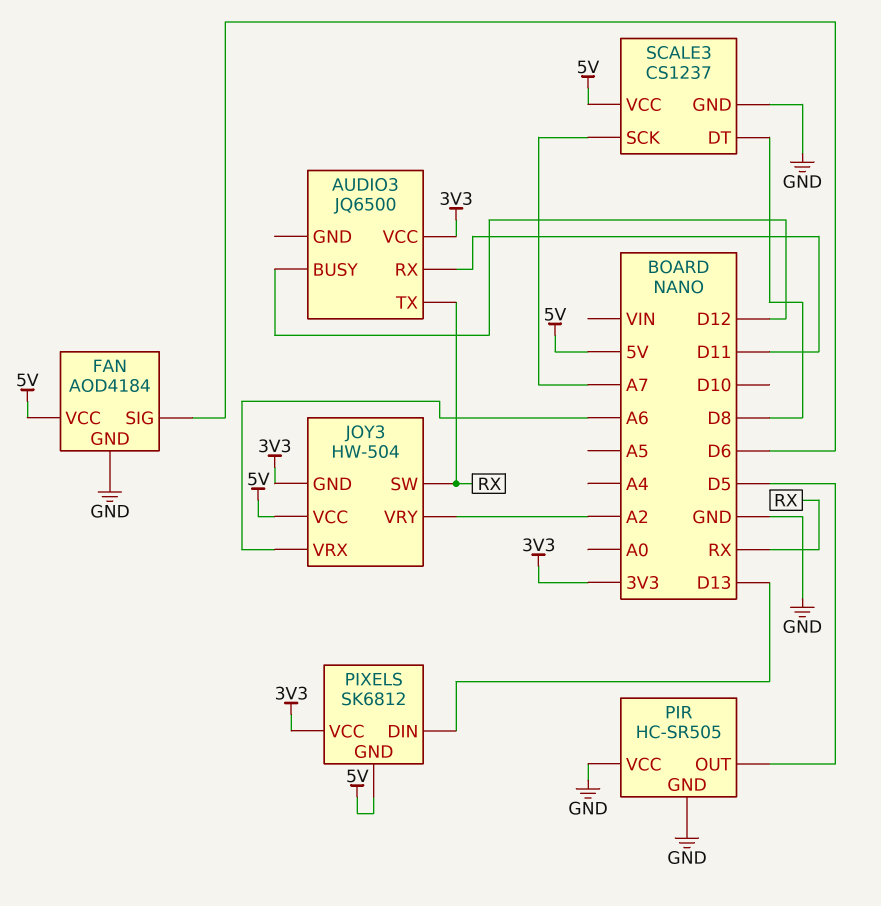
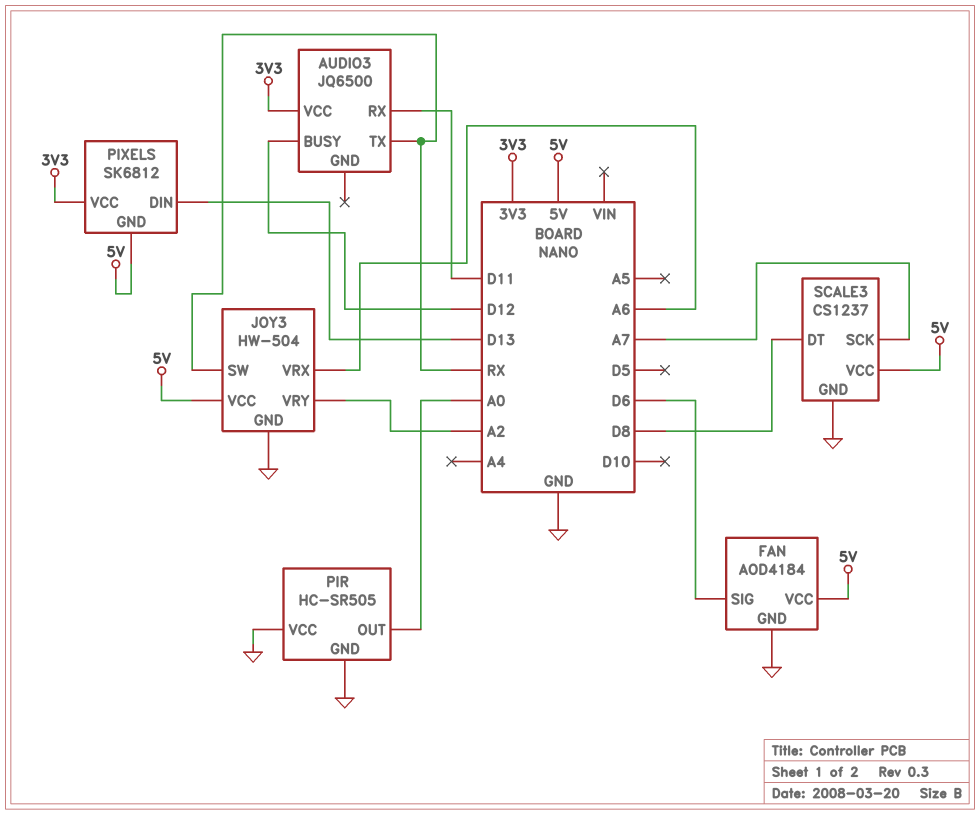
JOY3 pin GND: 3V3 -> GND
PIR pin OUT: D5 -> A0

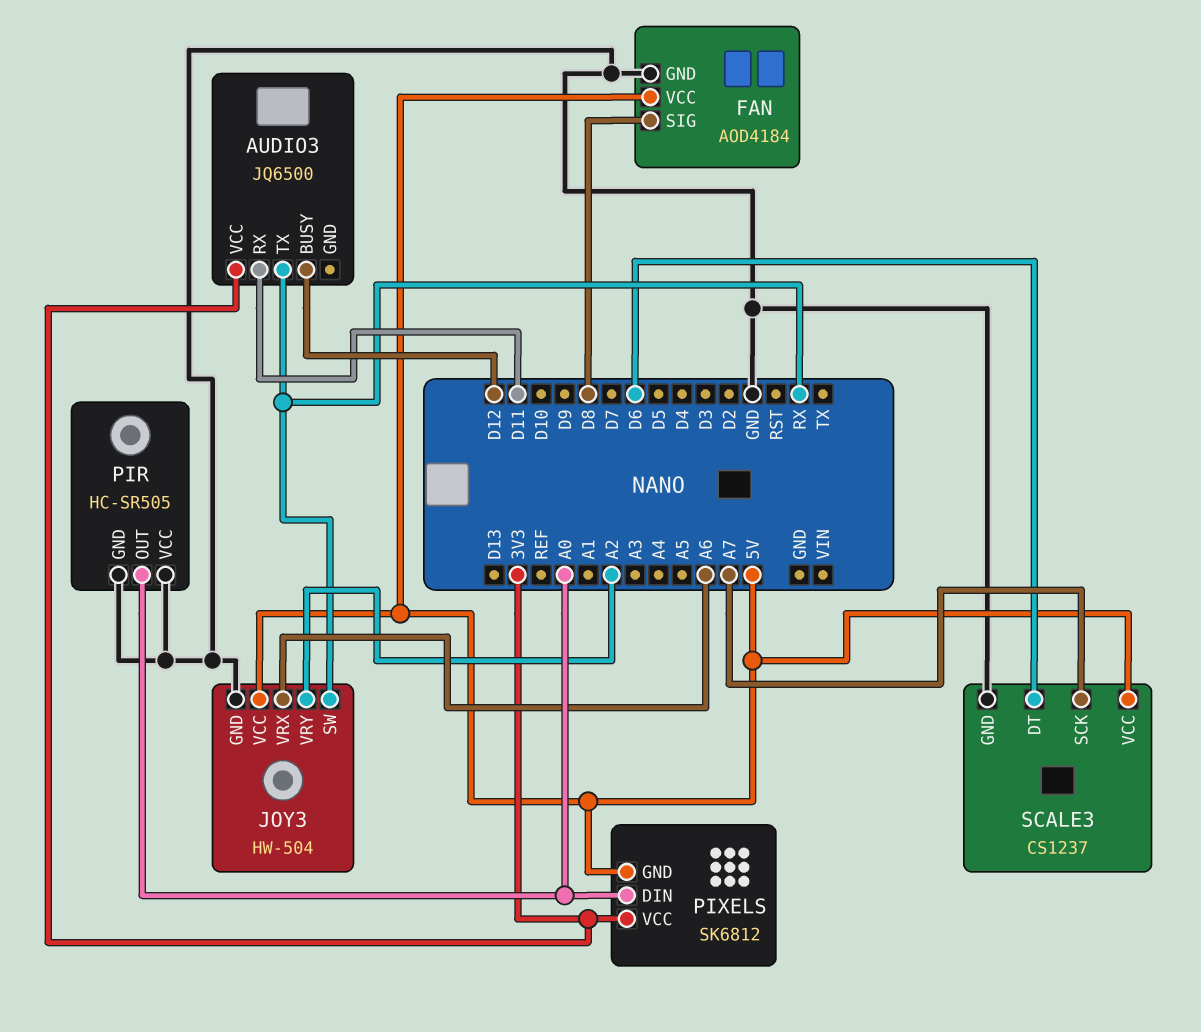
FAN pin SIG: D6 -> D8
PIXELS pin DIN: D13 -> A0
SCALE3 pin DT: D8 -> D6

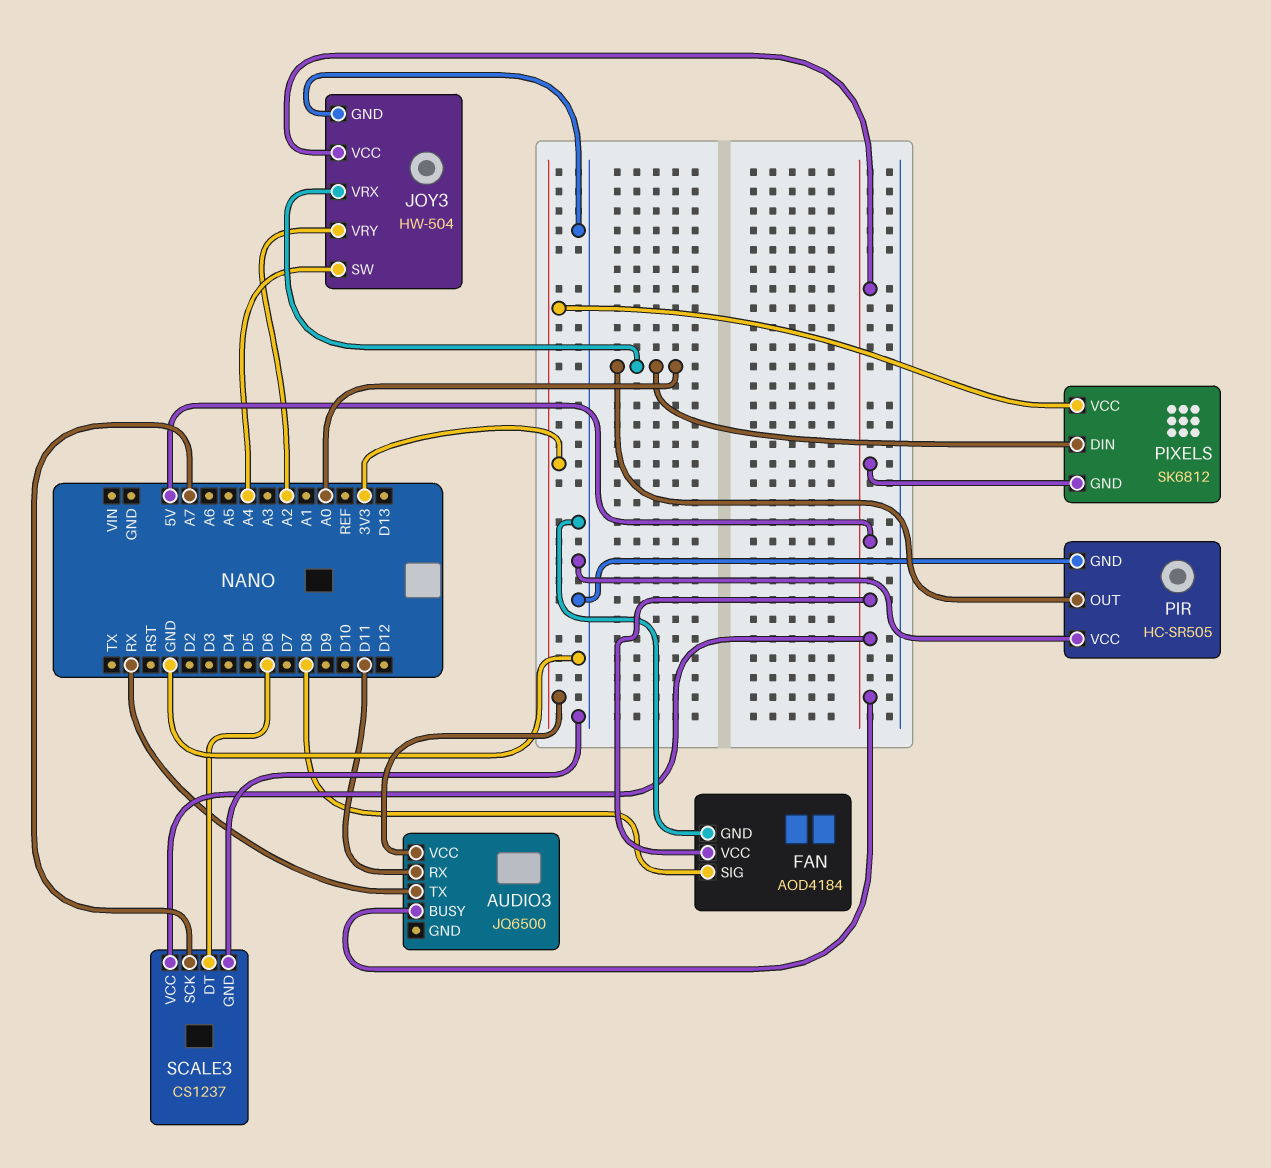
AUDIO3 pin BUSY: D12 -> 5V
JOY3 pin SW: RX -> A4
JOY3 pin VRX: A6 -> A0

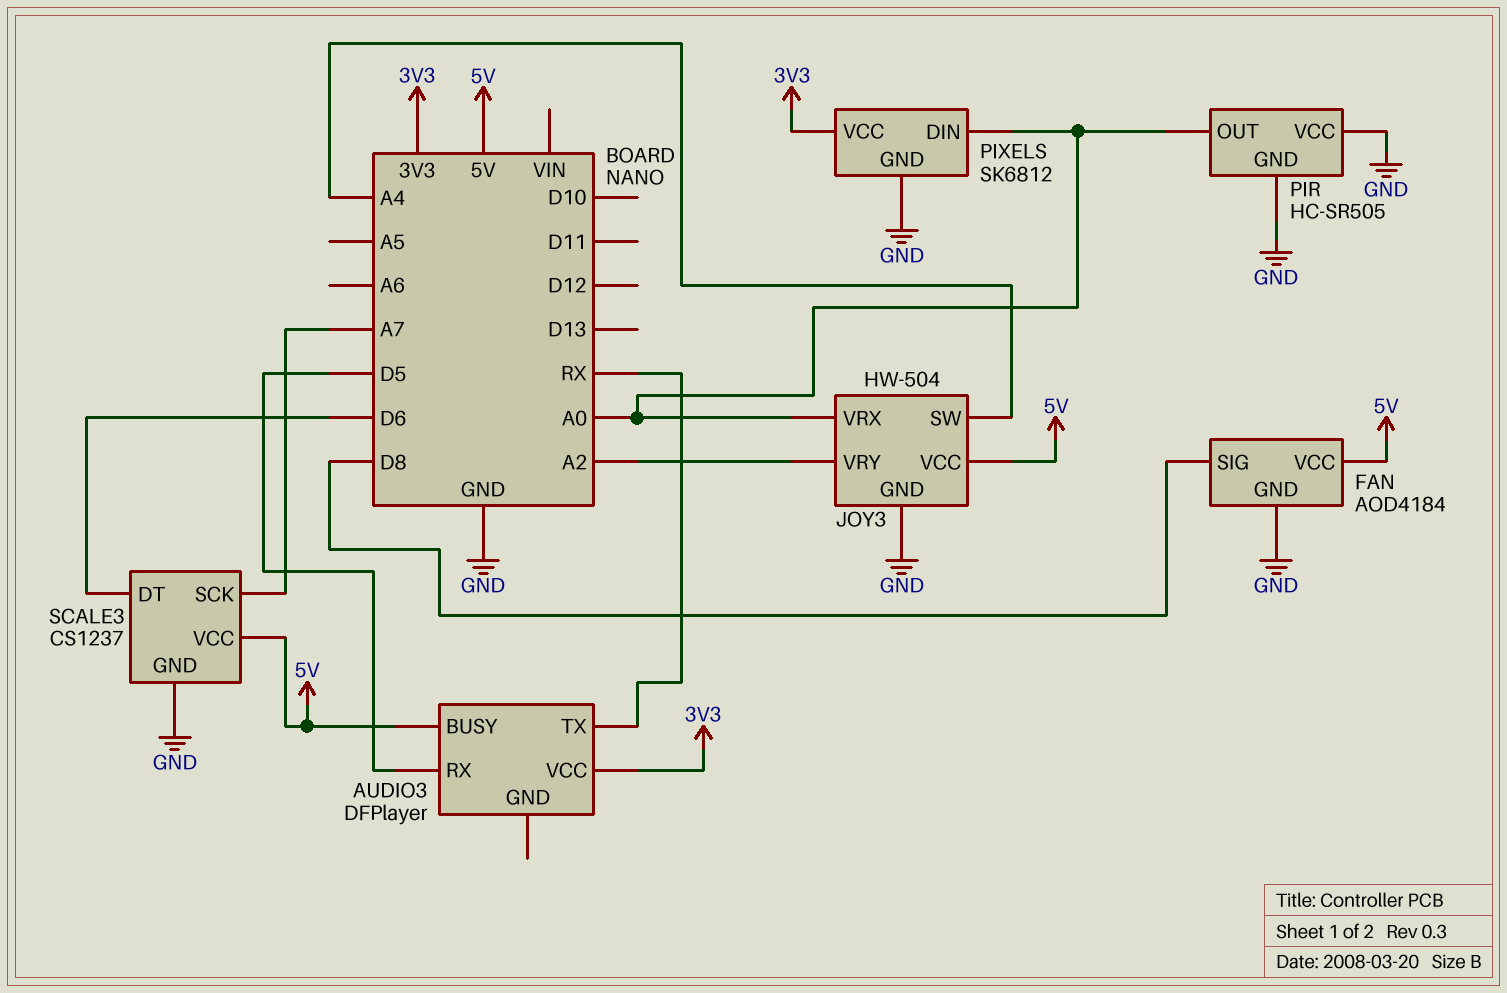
AUDIO3: JQ6500 -> DFPlayer
AUDIO3 pin RX: D11 -> D5
PIXELS pin GND: 5V -> GND

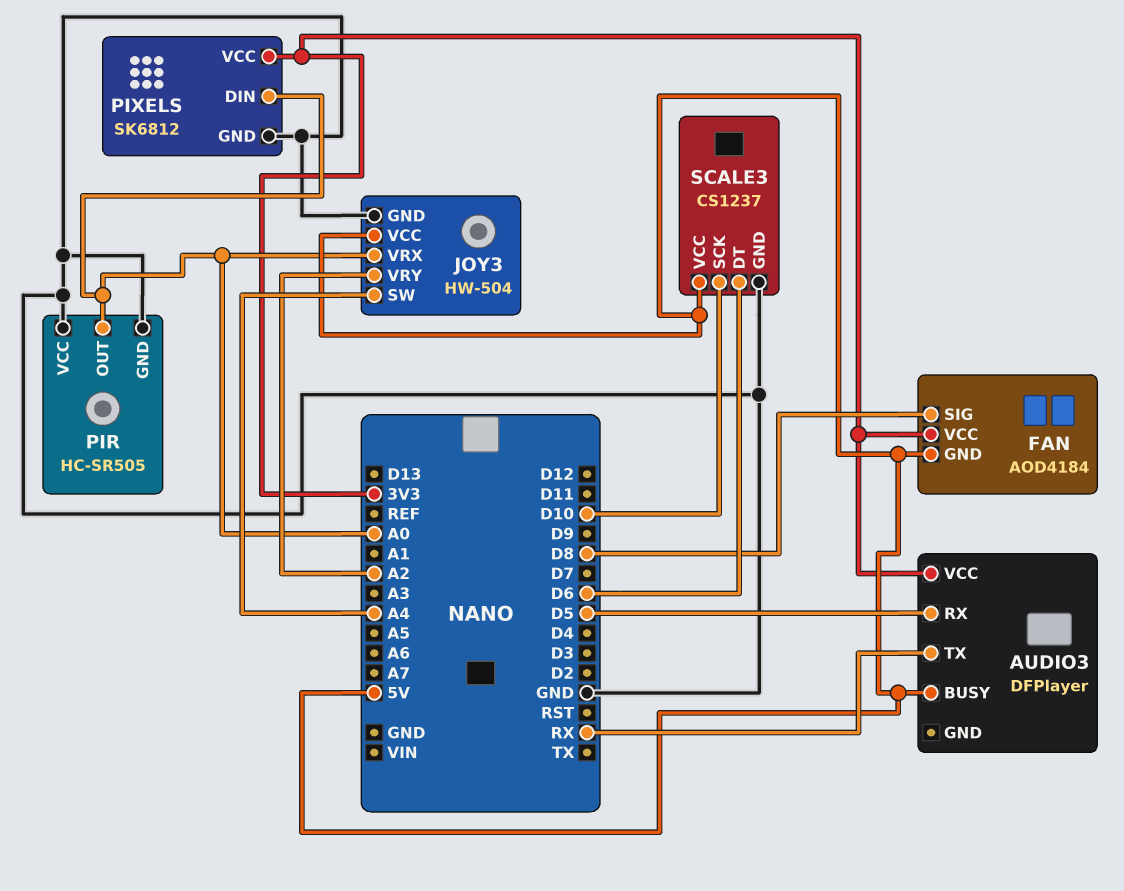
FAN pin GND: GND -> 5V
FAN pin VCC: 5V -> 3V3
SCALE3 pin SCK: A7 -> D10

